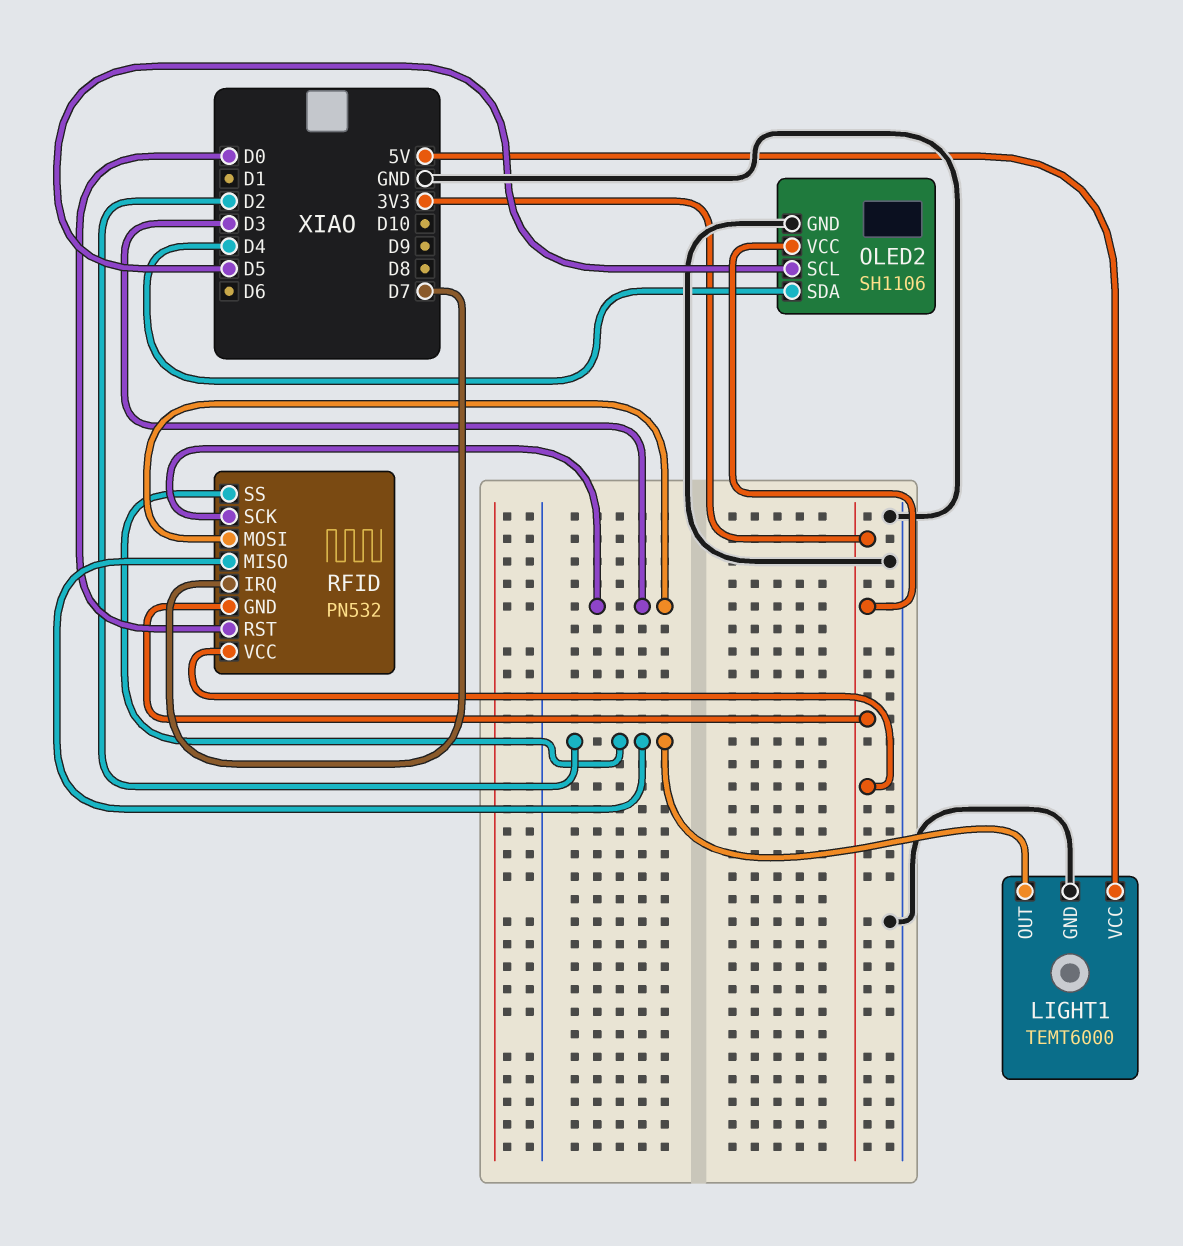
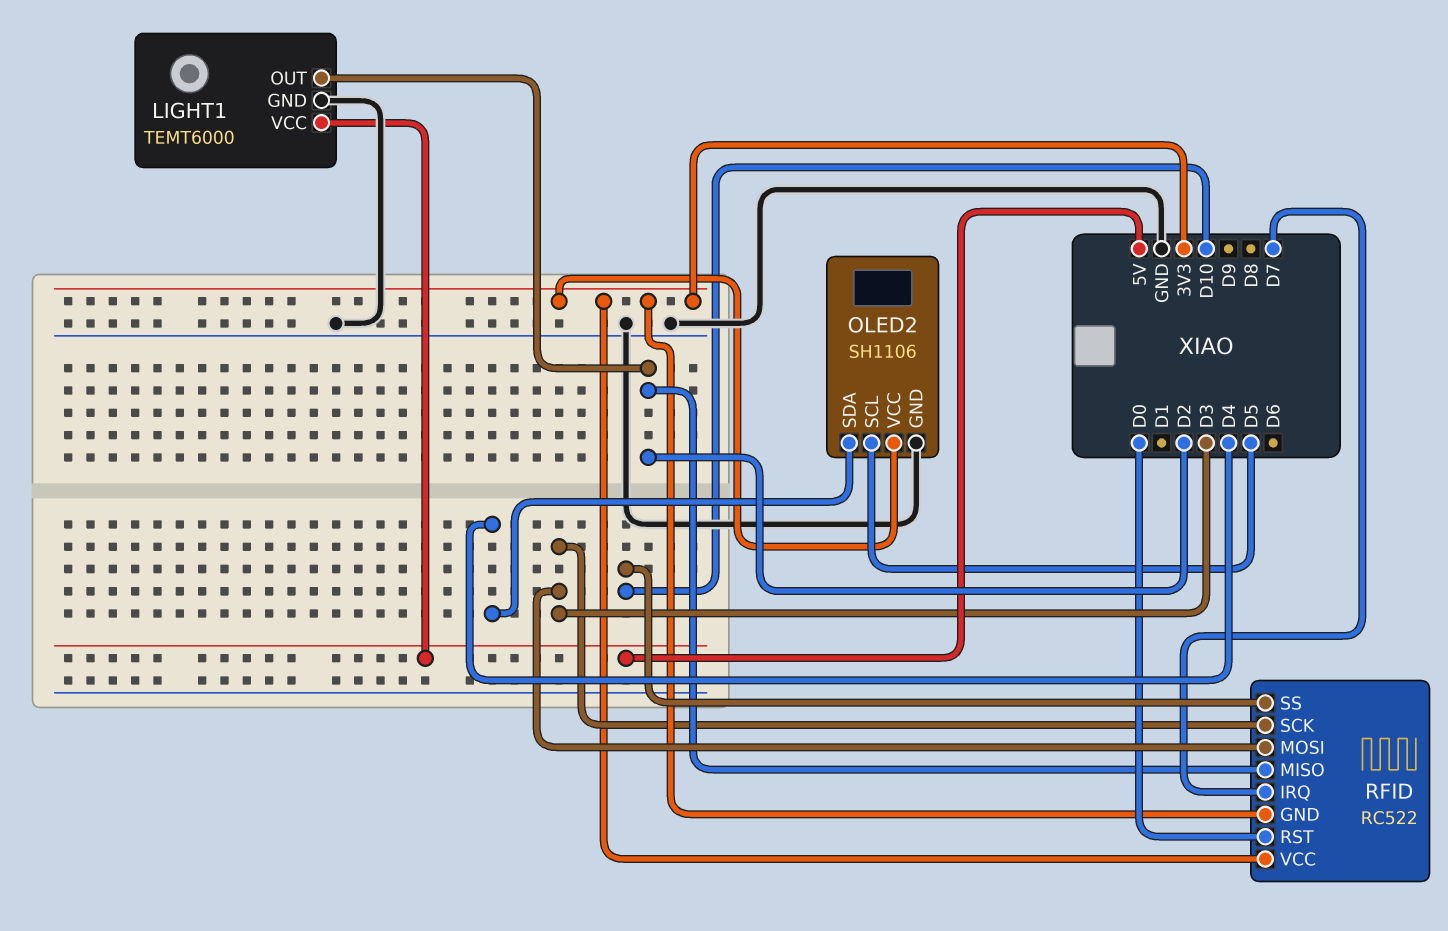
RFID: PN532 -> RC522
RFID pin SS: D2 -> D10

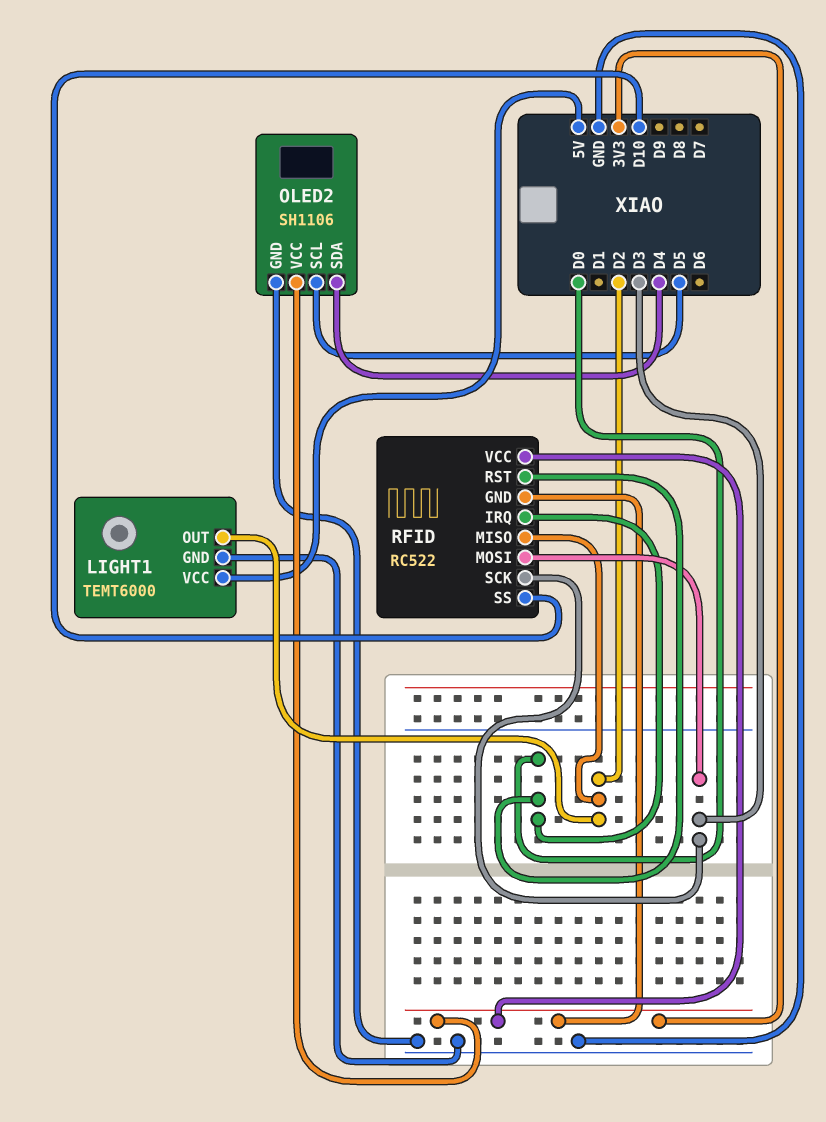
RFID pin IRQ: D7 -> D0

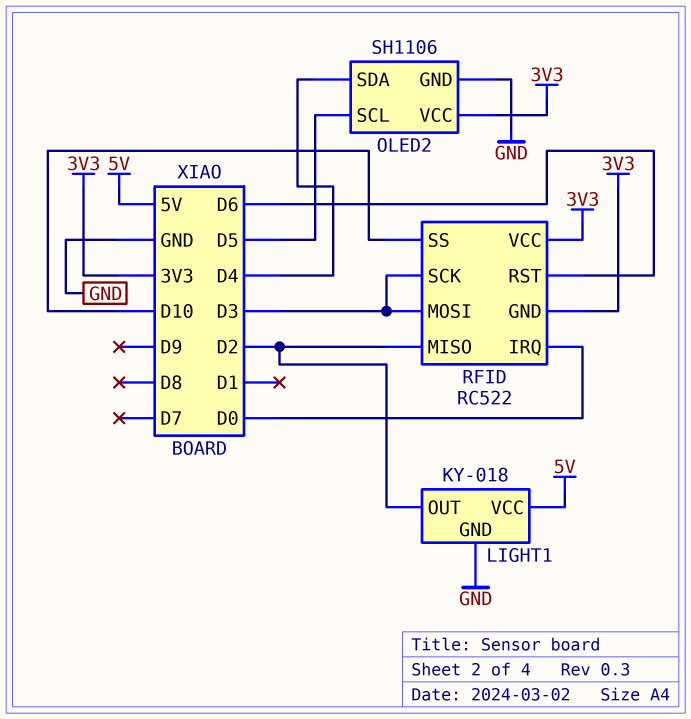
LIGHT1: TEMT6000 -> KY-018
RFID pin RST: D0 -> D6

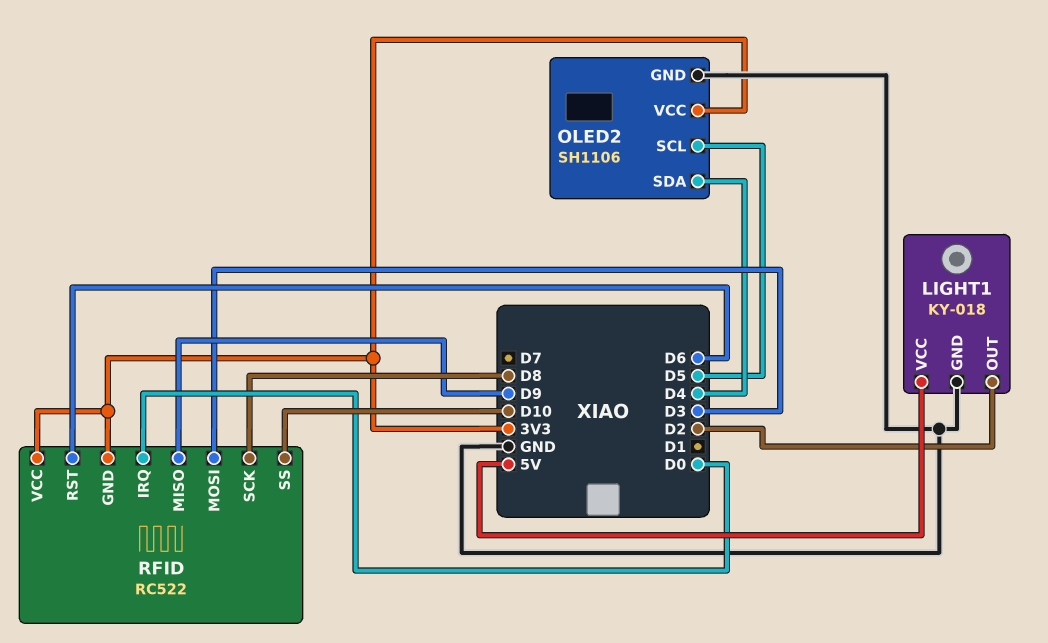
RFID pin MISO: D2 -> D9
RFID pin SCK: D3 -> D8

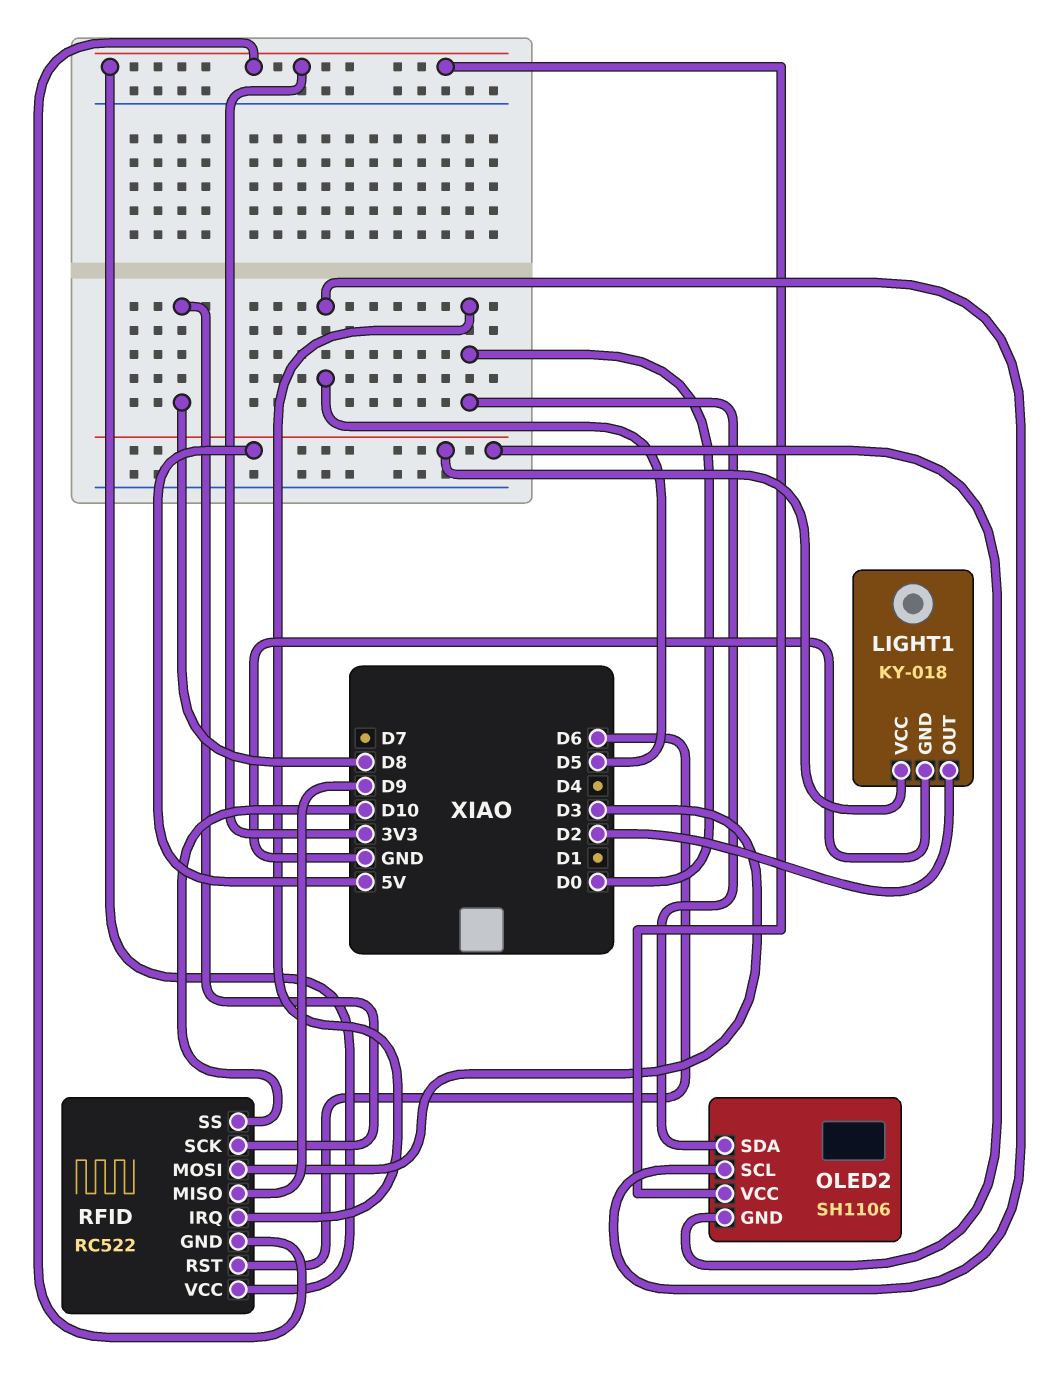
OLED2 pin GND: GND -> 5V
OLED2 pin SDA: D4 -> D0

